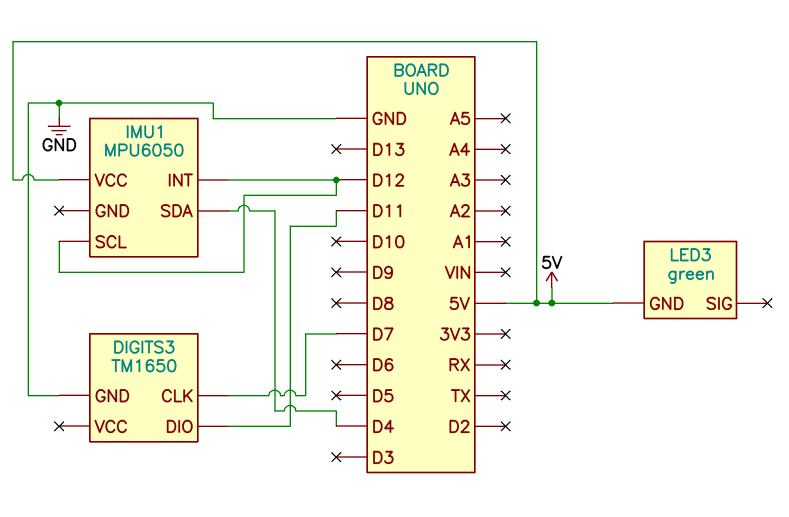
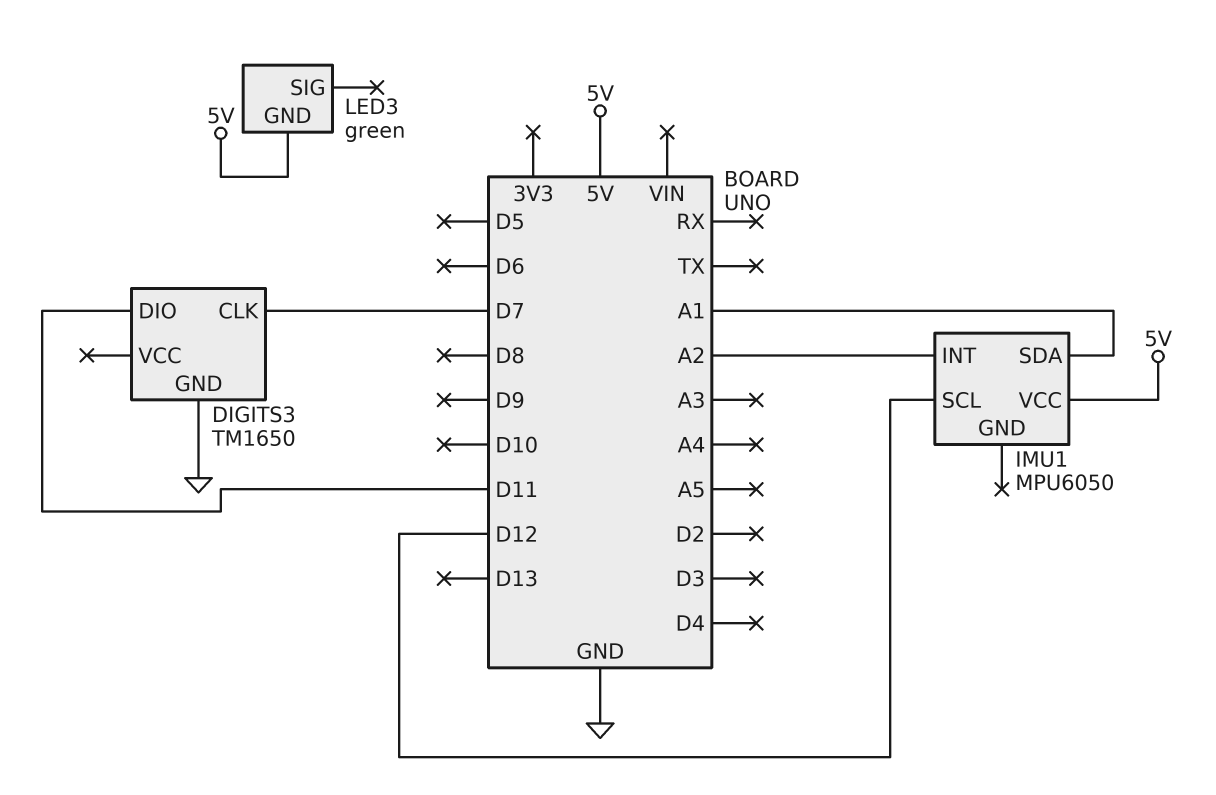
IMU1 pin INT: D12 -> A2
IMU1 pin SDA: D4 -> A1

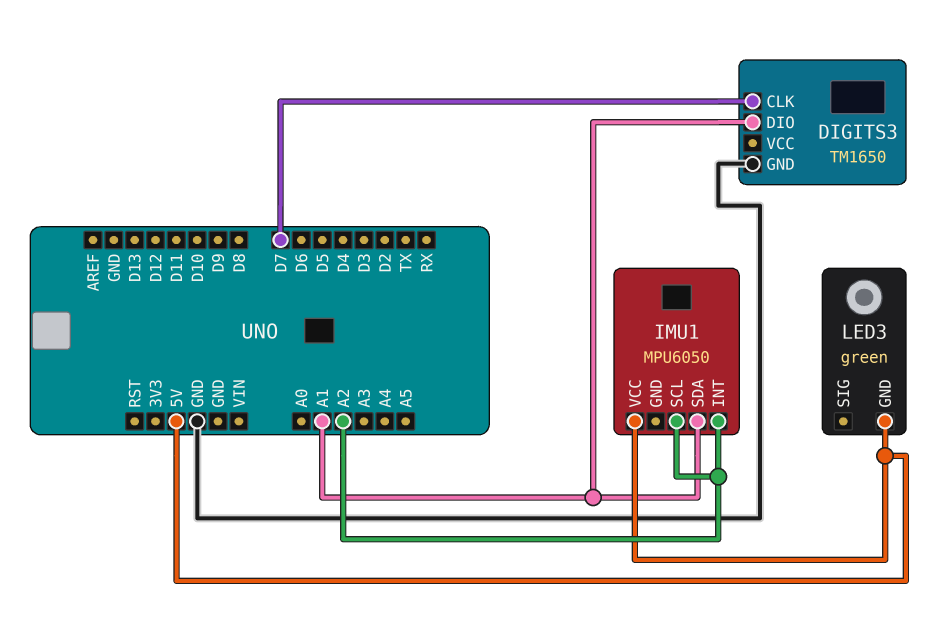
DIGITS3 pin DIO: D11 -> A1
IMU1 pin SCL: D12 -> A2

